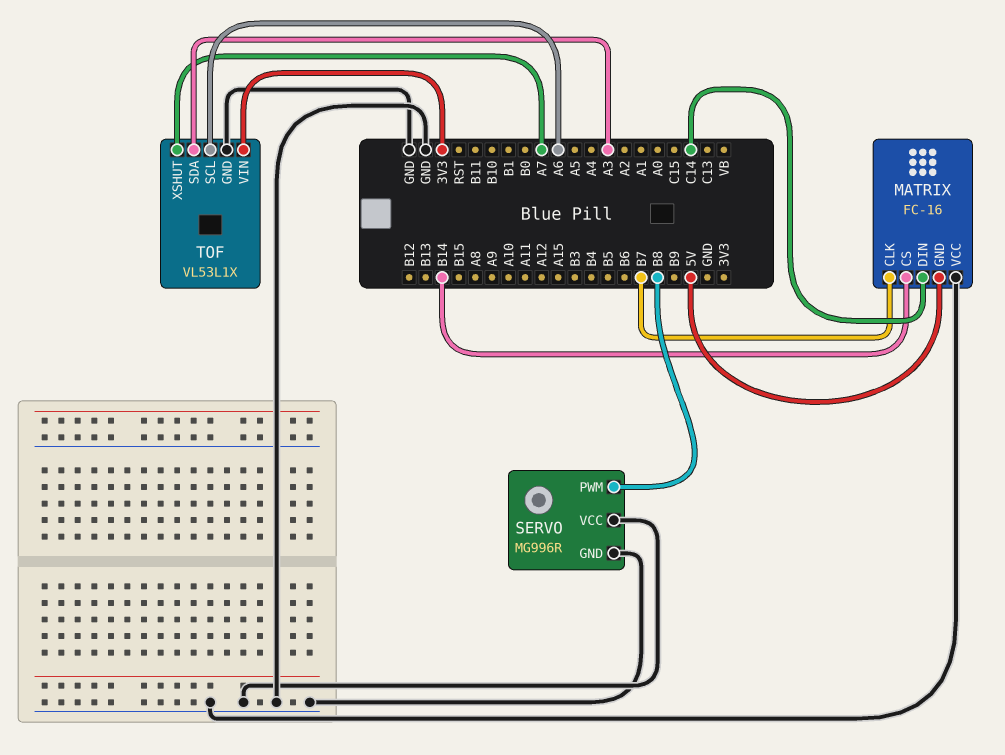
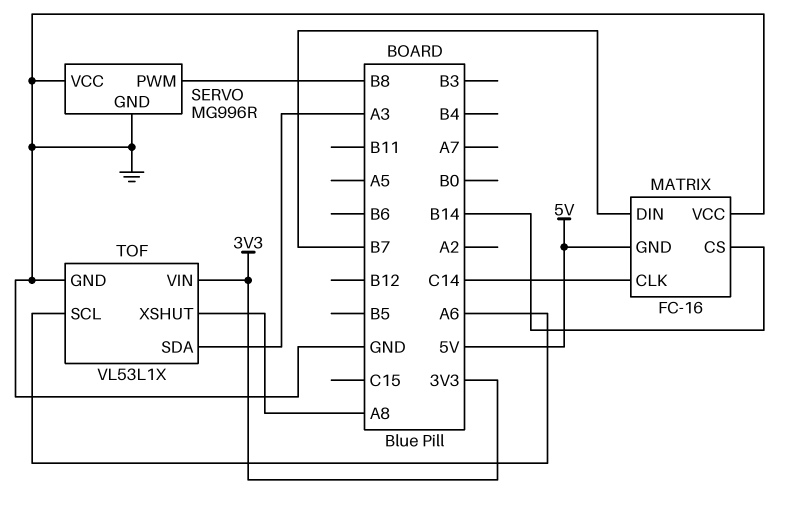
MATRIX pin CLK: B7 -> C14
MATRIX pin DIN: C14 -> B7
TOF pin XSHUT: A7 -> A8

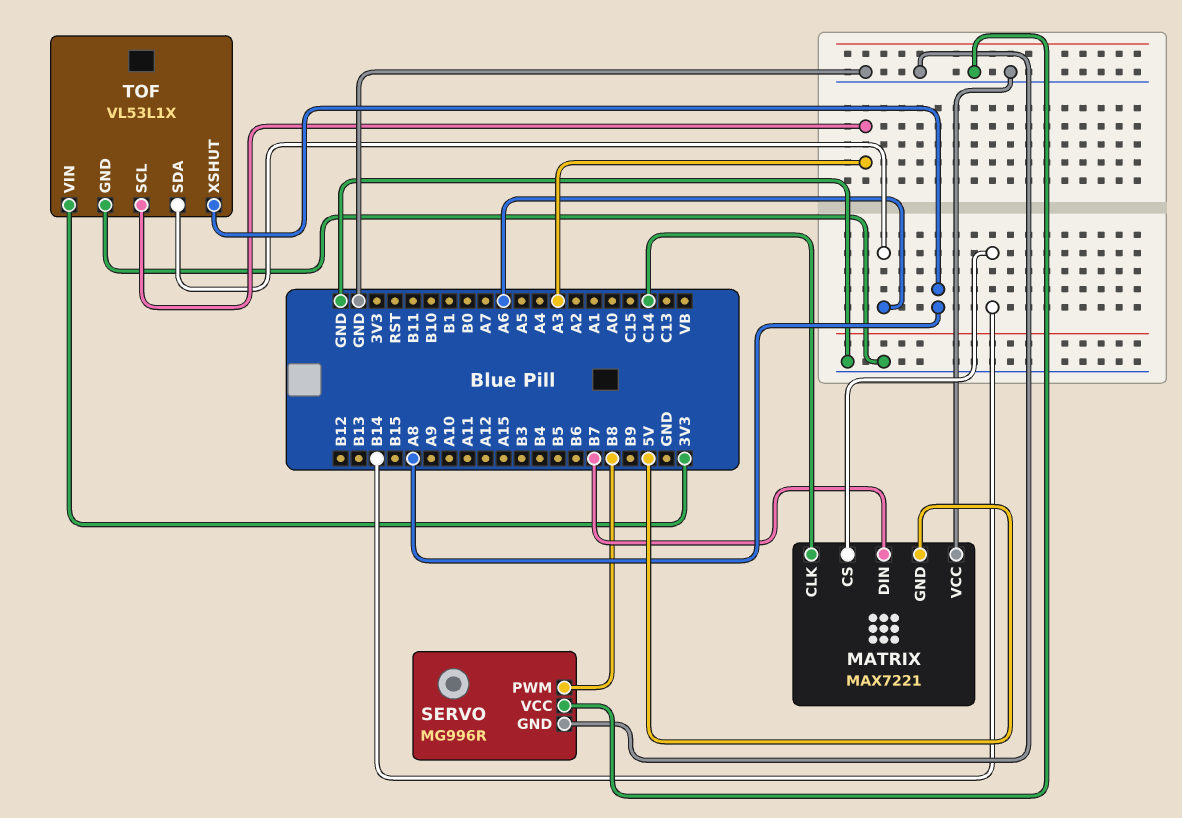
MATRIX: FC-16 -> MAX7221
TOF pin SCL: A6 -> A3
TOF pin SDA: A3 -> A6

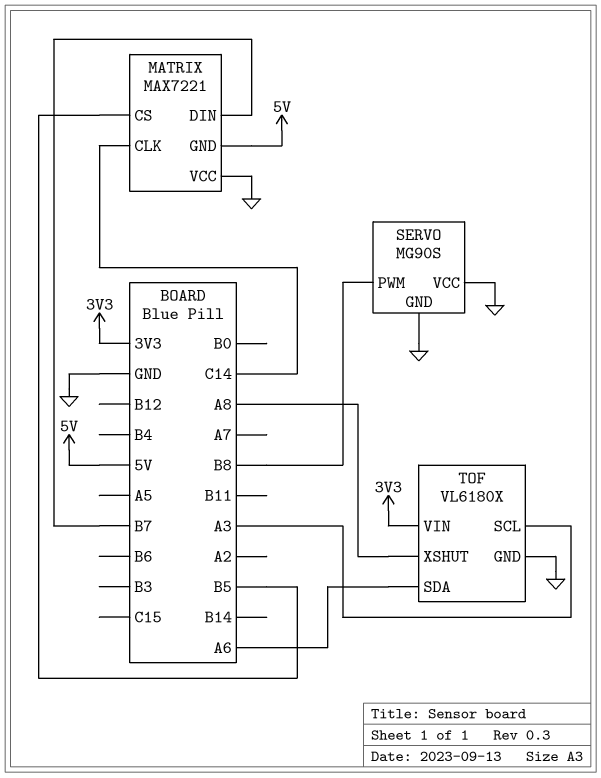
MATRIX pin CS: B14 -> B5
SERVO: MG996R -> MG90S
TOF: VL53L1X -> VL6180X

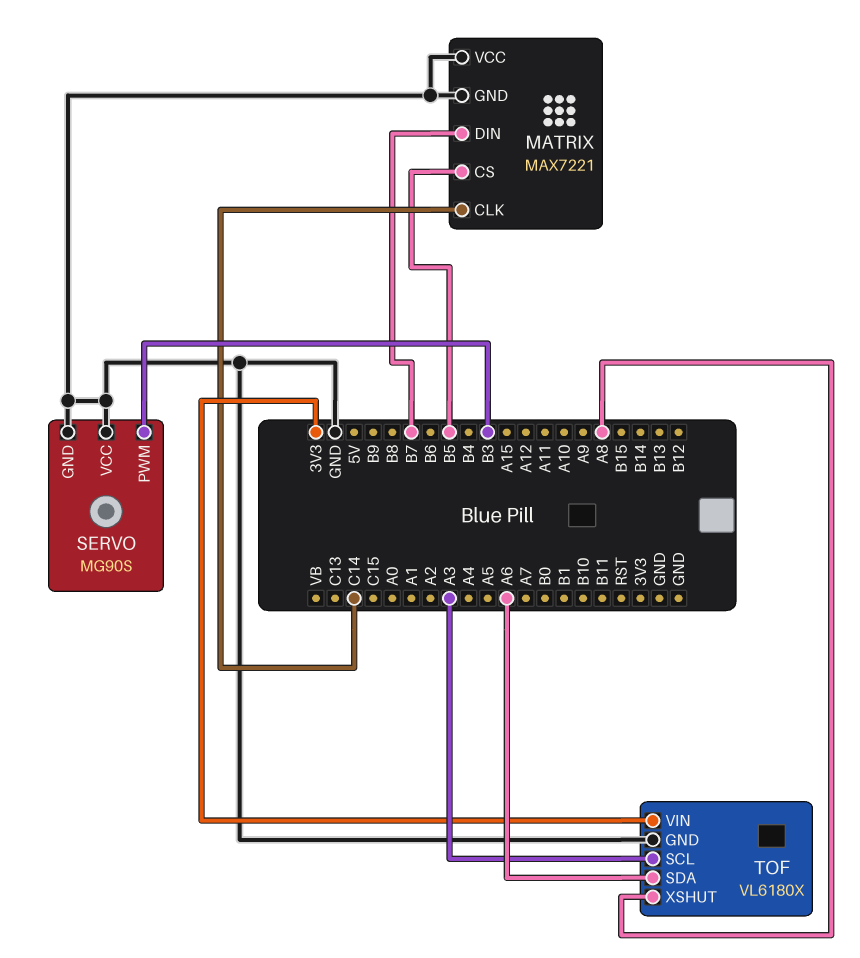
MATRIX pin GND: 5V -> GND
SERVO pin PWM: B8 -> B3

